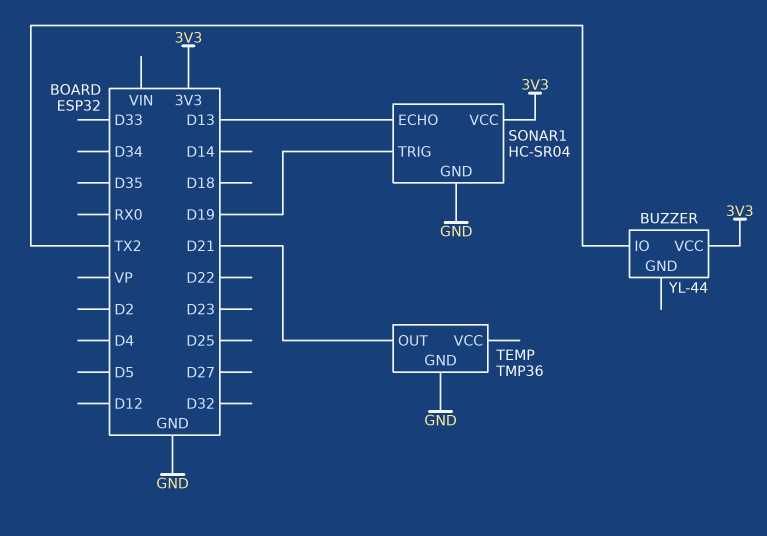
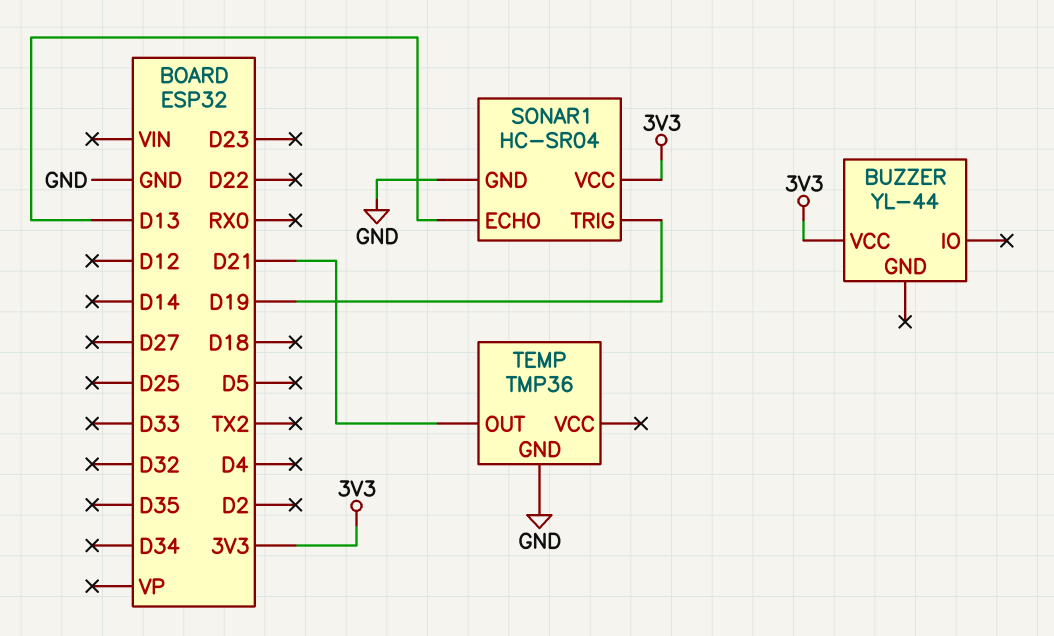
BUZZER pin IO: TX2 -> none

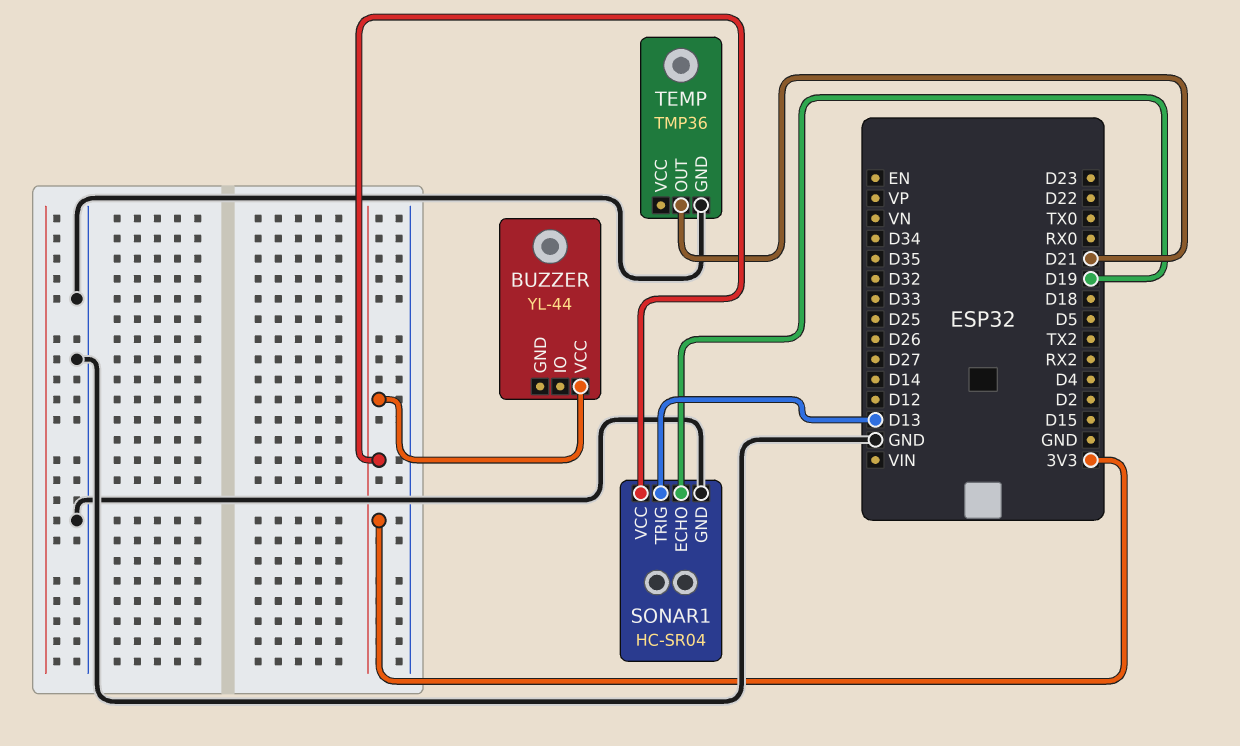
SONAR1 pin ECHO: D13 -> D19
SONAR1 pin TRIG: D19 -> D13

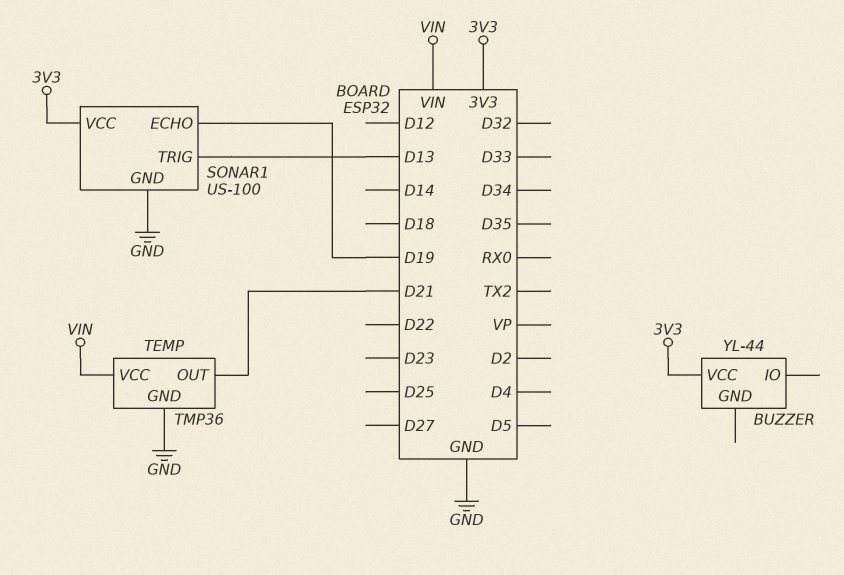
SONAR1: HC-SR04 -> US-100
TEMP pin VCC: none -> VIN

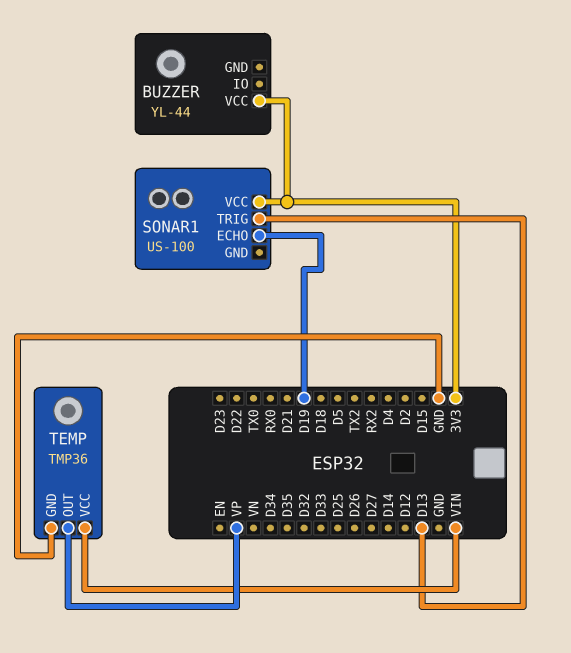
SONAR1 pin GND: GND -> none
TEMP pin OUT: D21 -> VP

